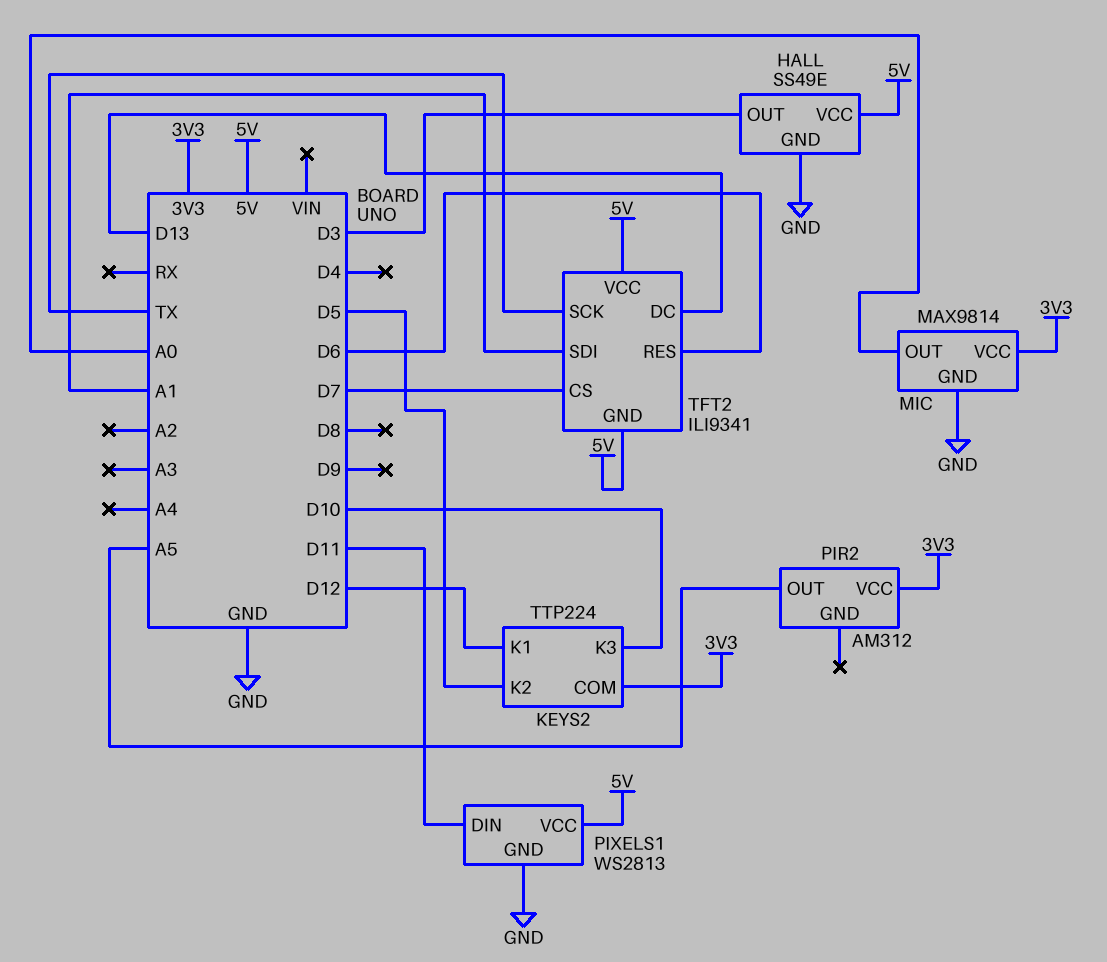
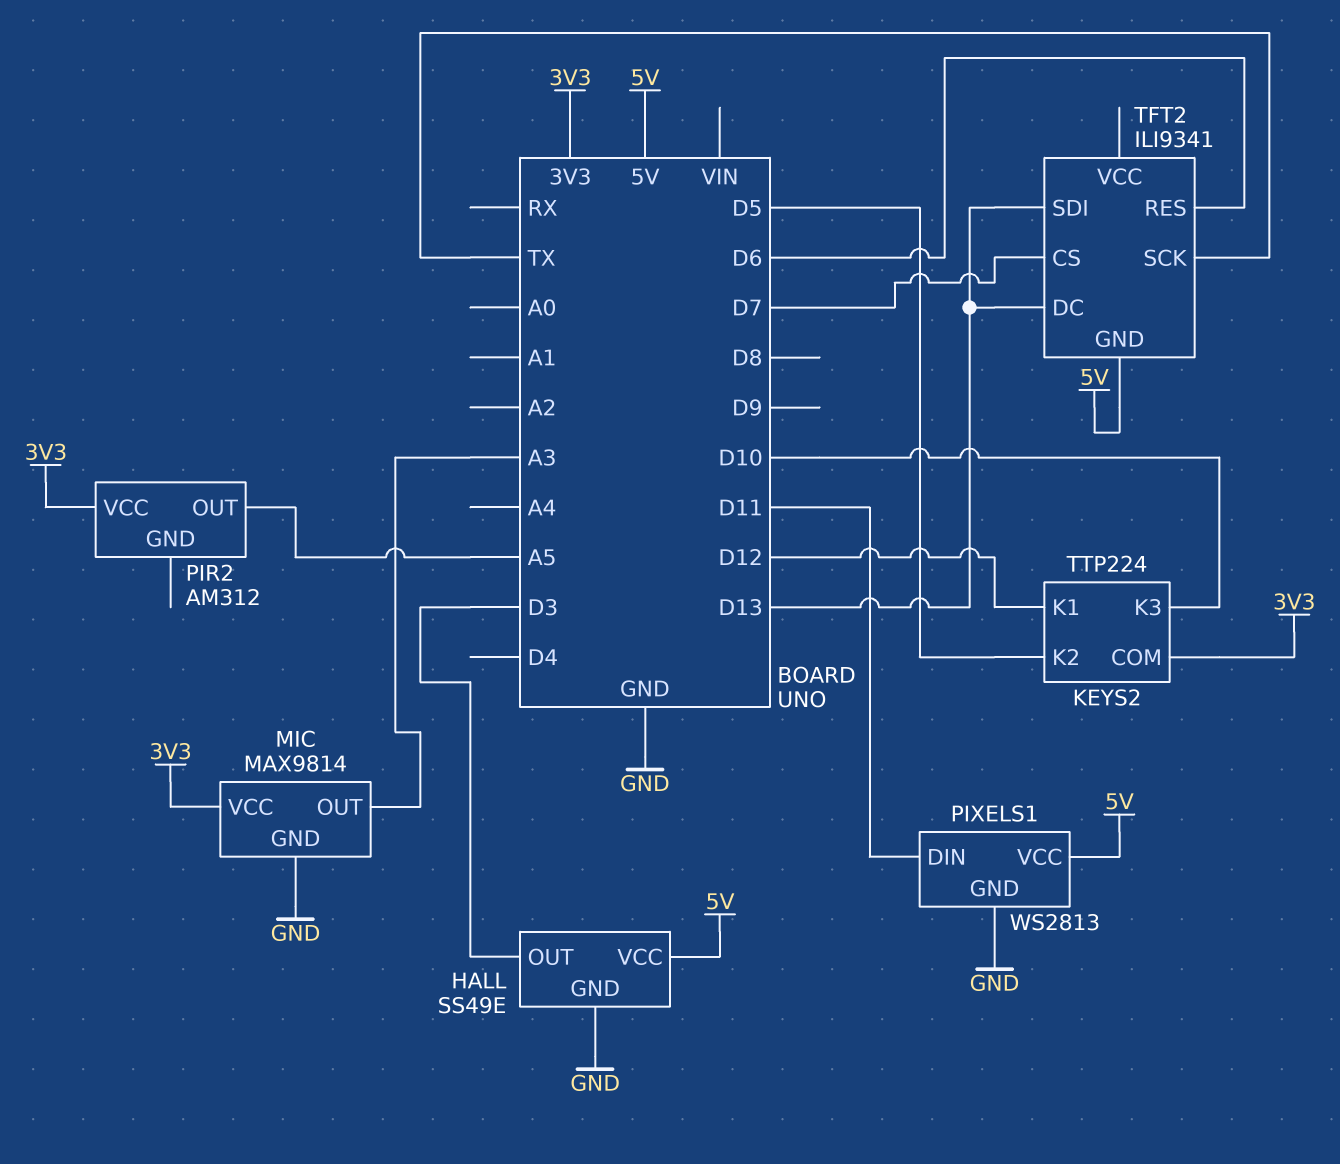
MIC pin OUT: A0 -> A3
TFT2 pin SDI: A1 -> D13
TFT2 pin VCC: 5V -> none

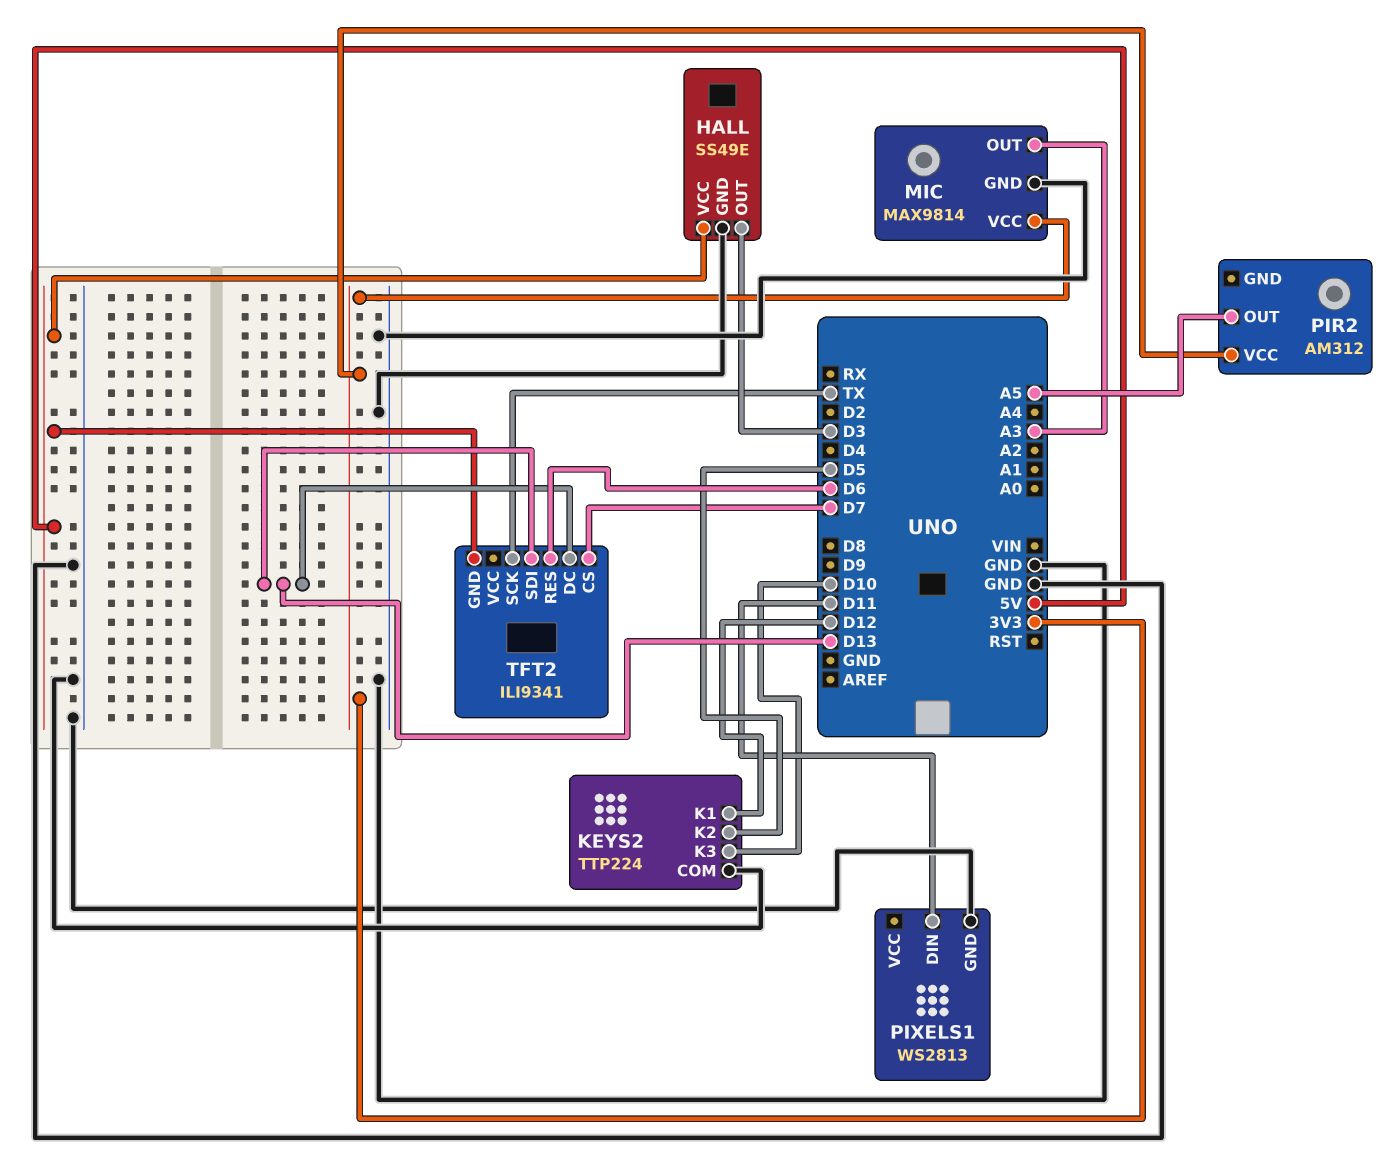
KEYS2 pin COM: 3V3 -> GND
PIXELS1 pin VCC: 5V -> none

